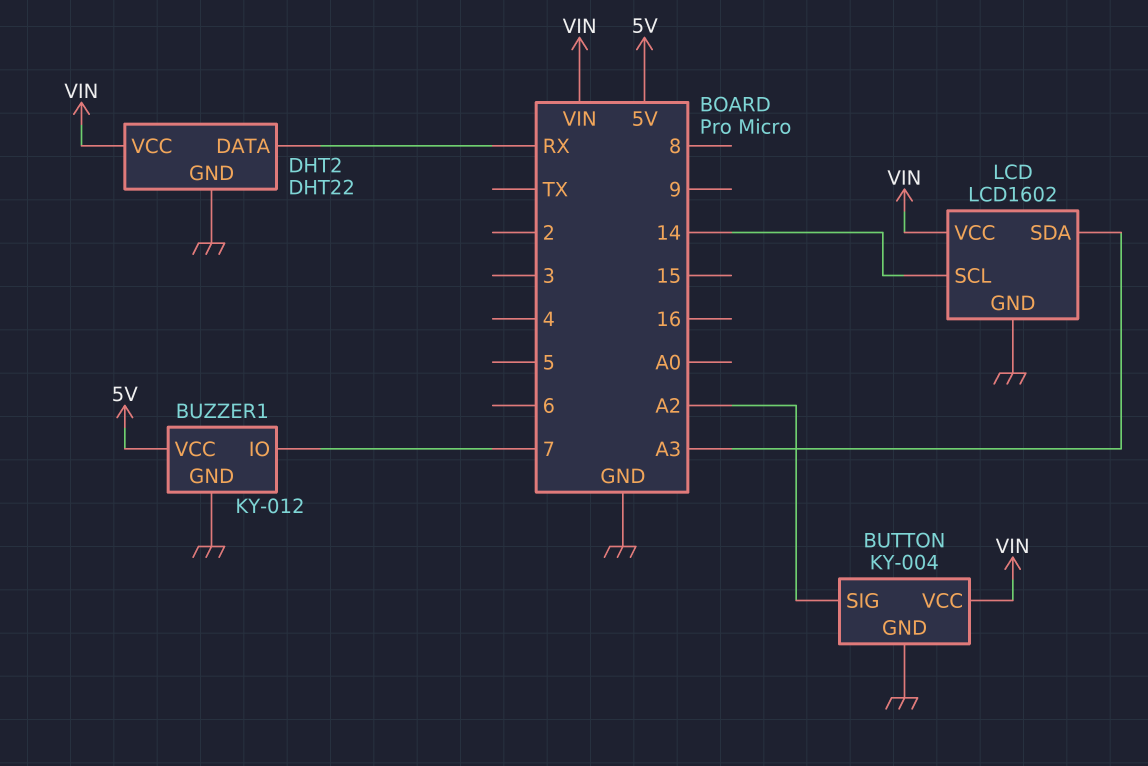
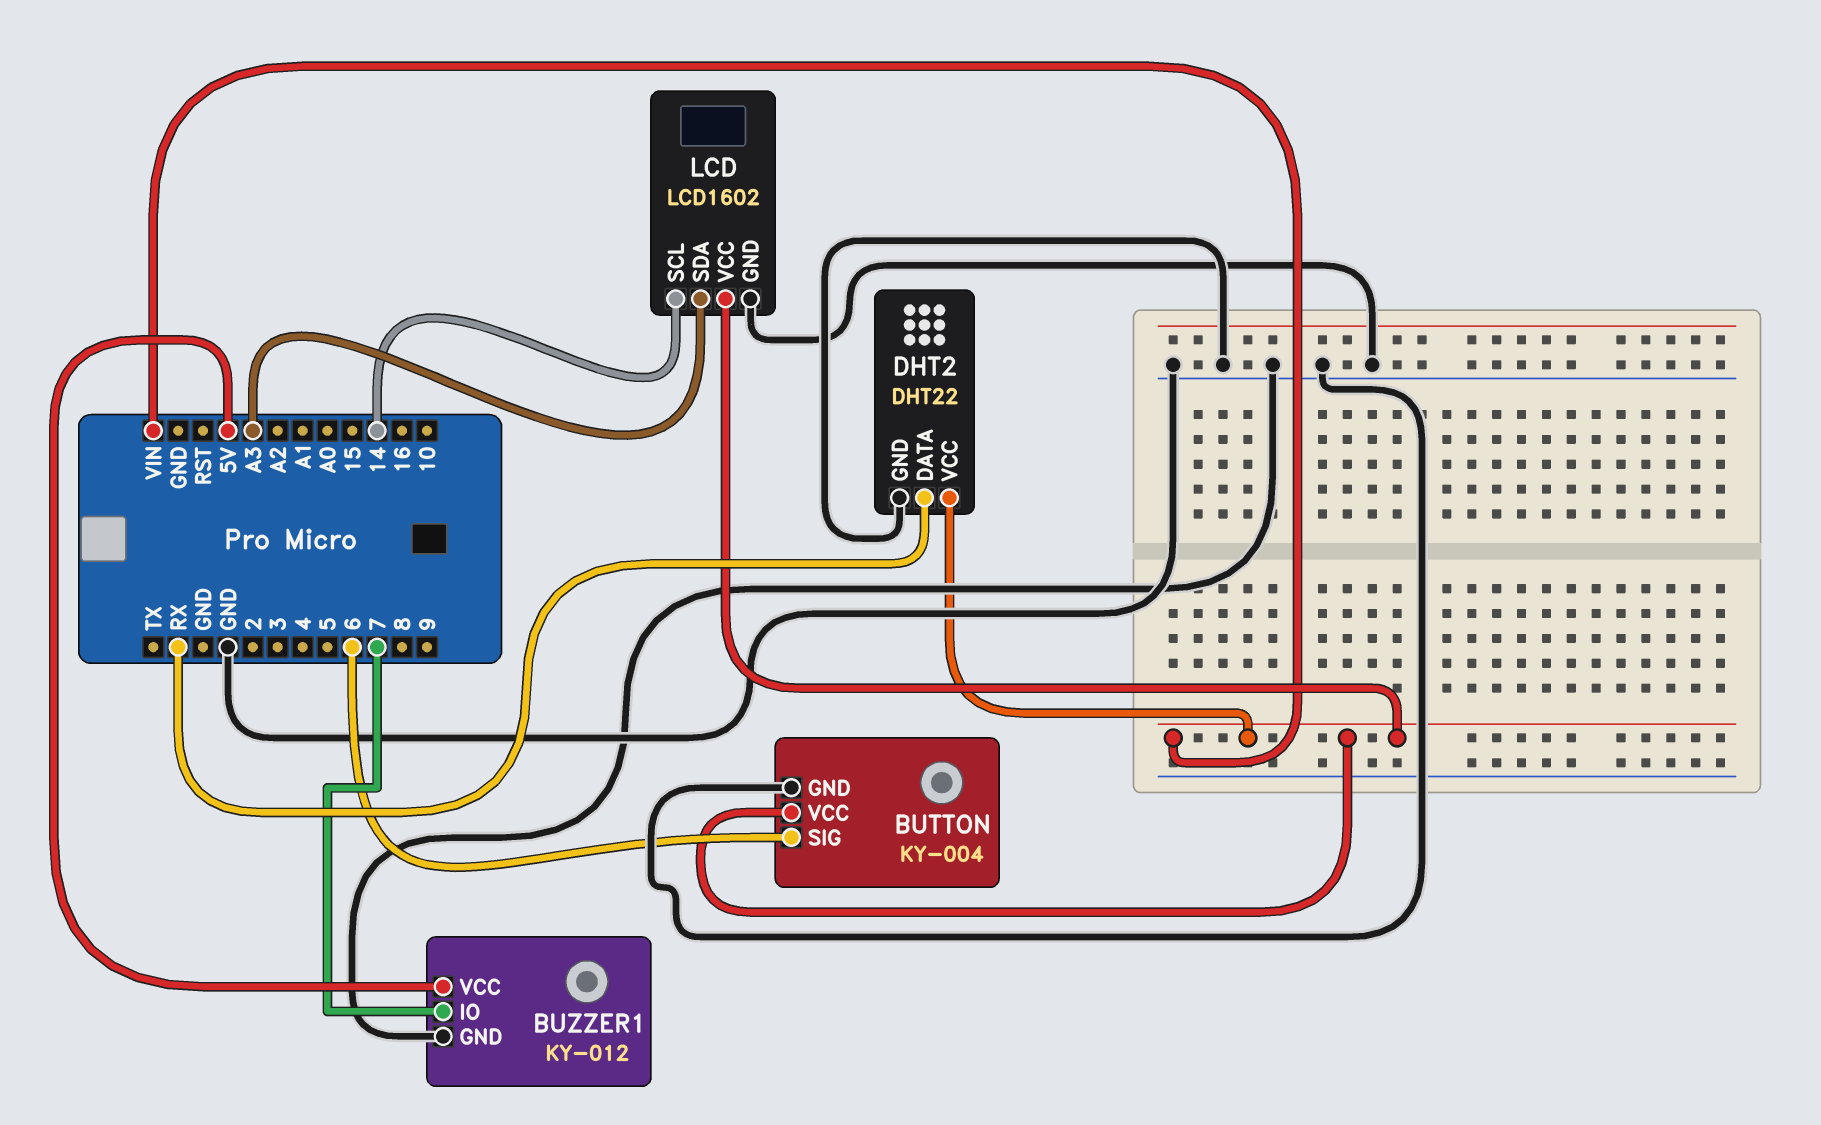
BUTTON pin SIG: A2 -> 6

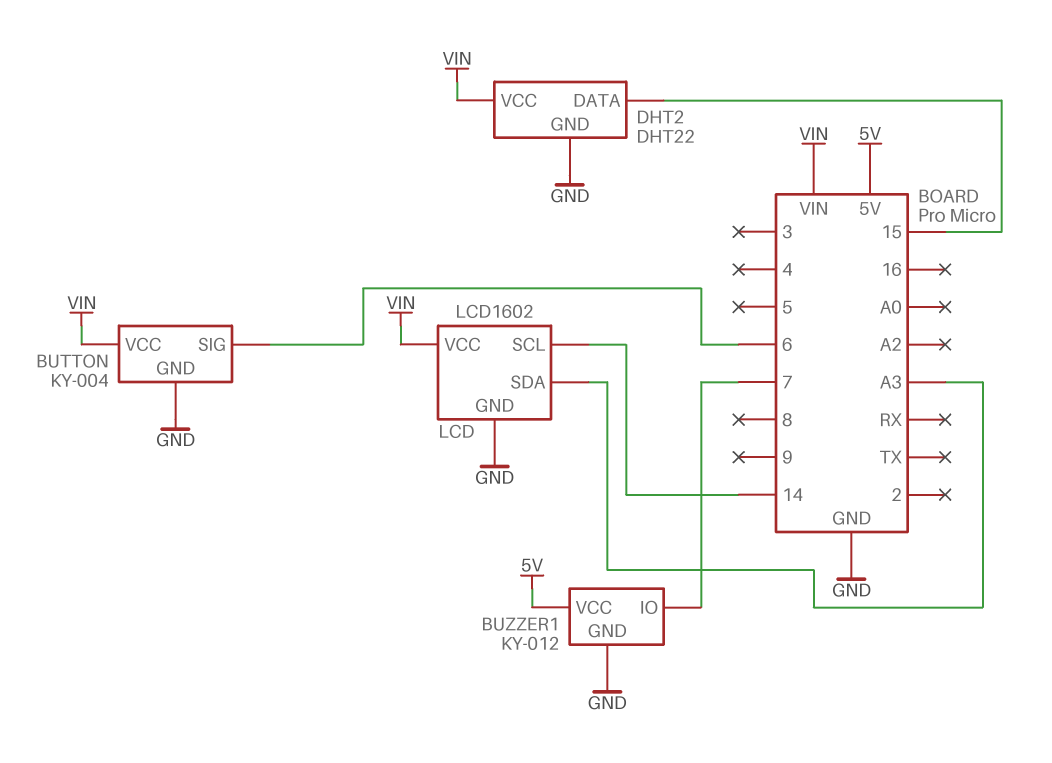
DHT2 pin DATA: RX -> 15

